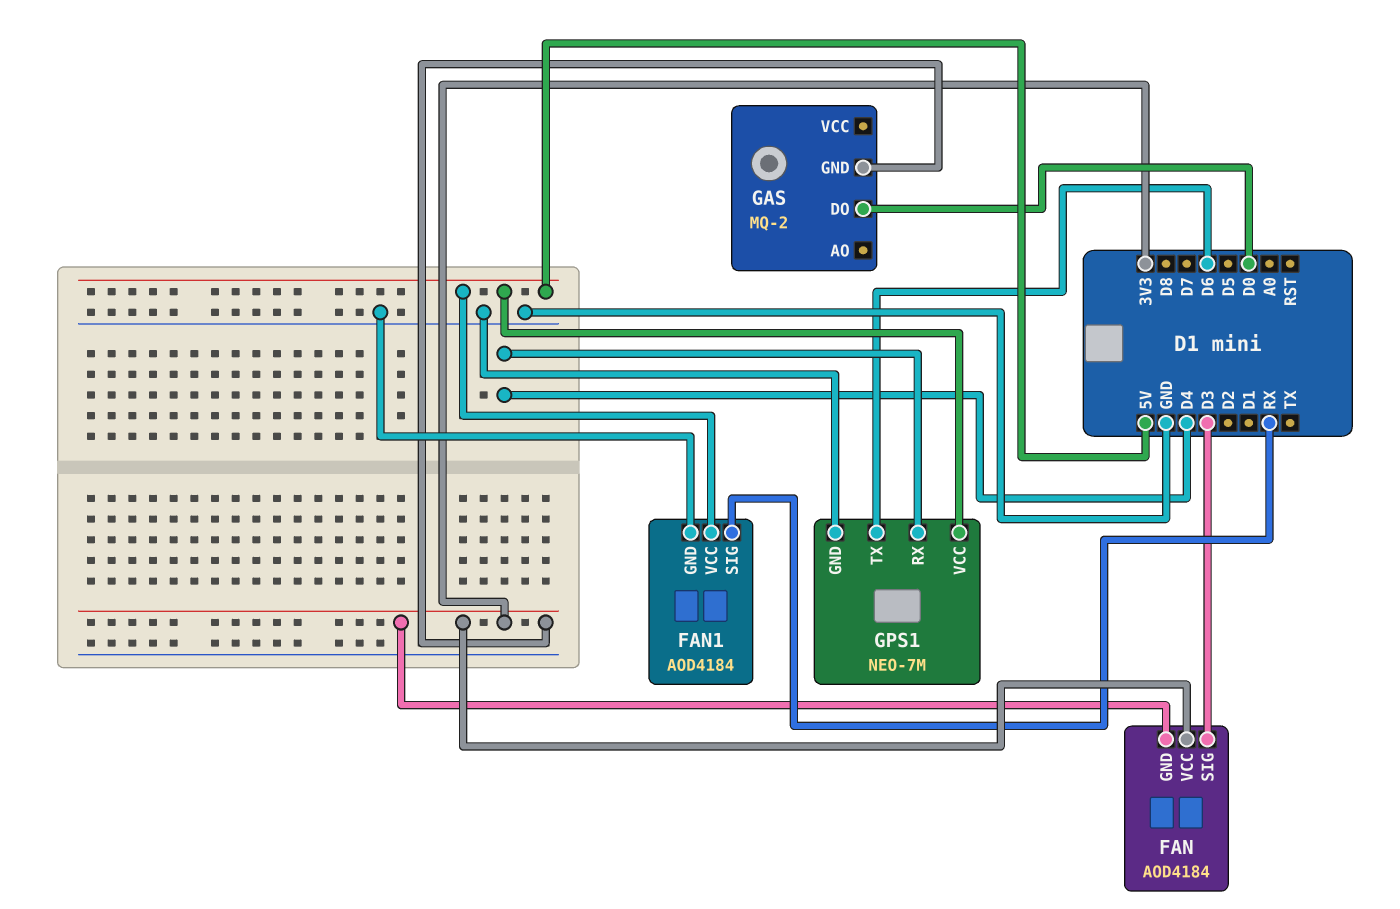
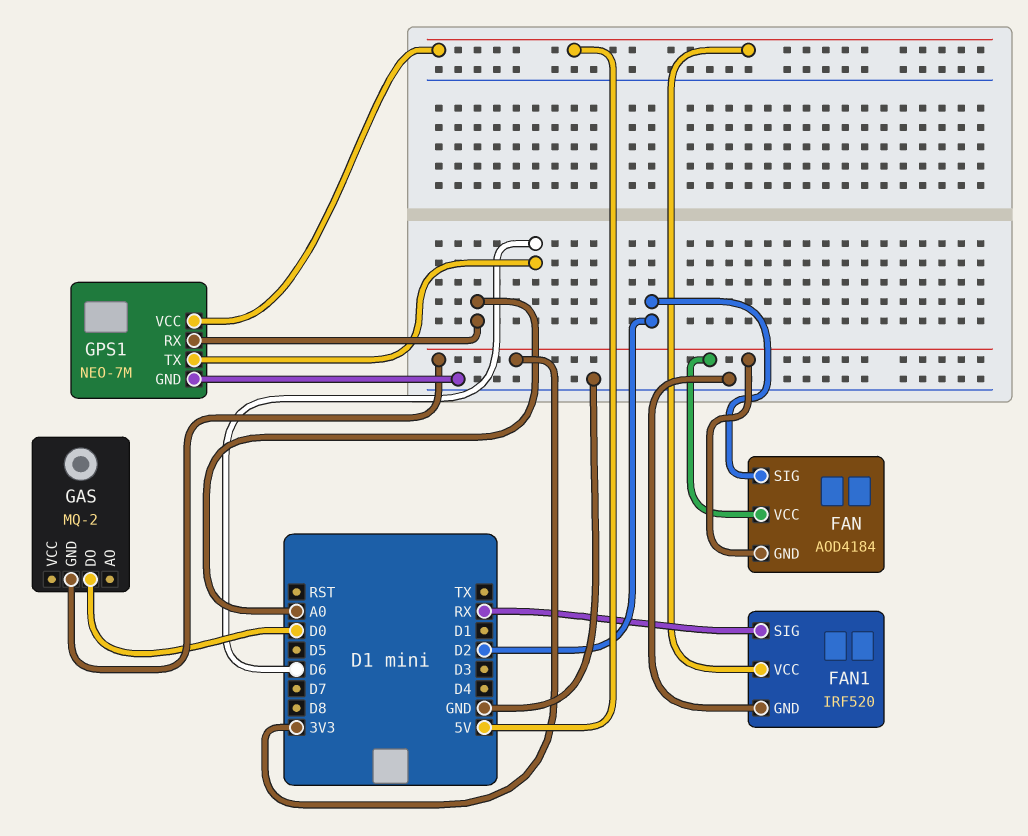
FAN pin SIG: D3 -> D2
FAN1: AOD4184 -> IRF520
GPS1 pin RX: D4 -> A0

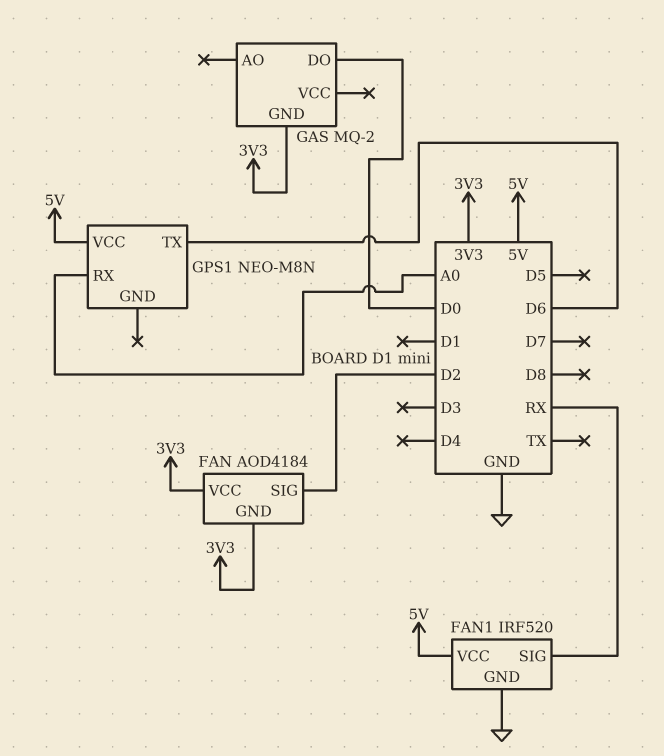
GPS1: NEO-7M -> NEO-M8N
GPS1 pin GND: GND -> none

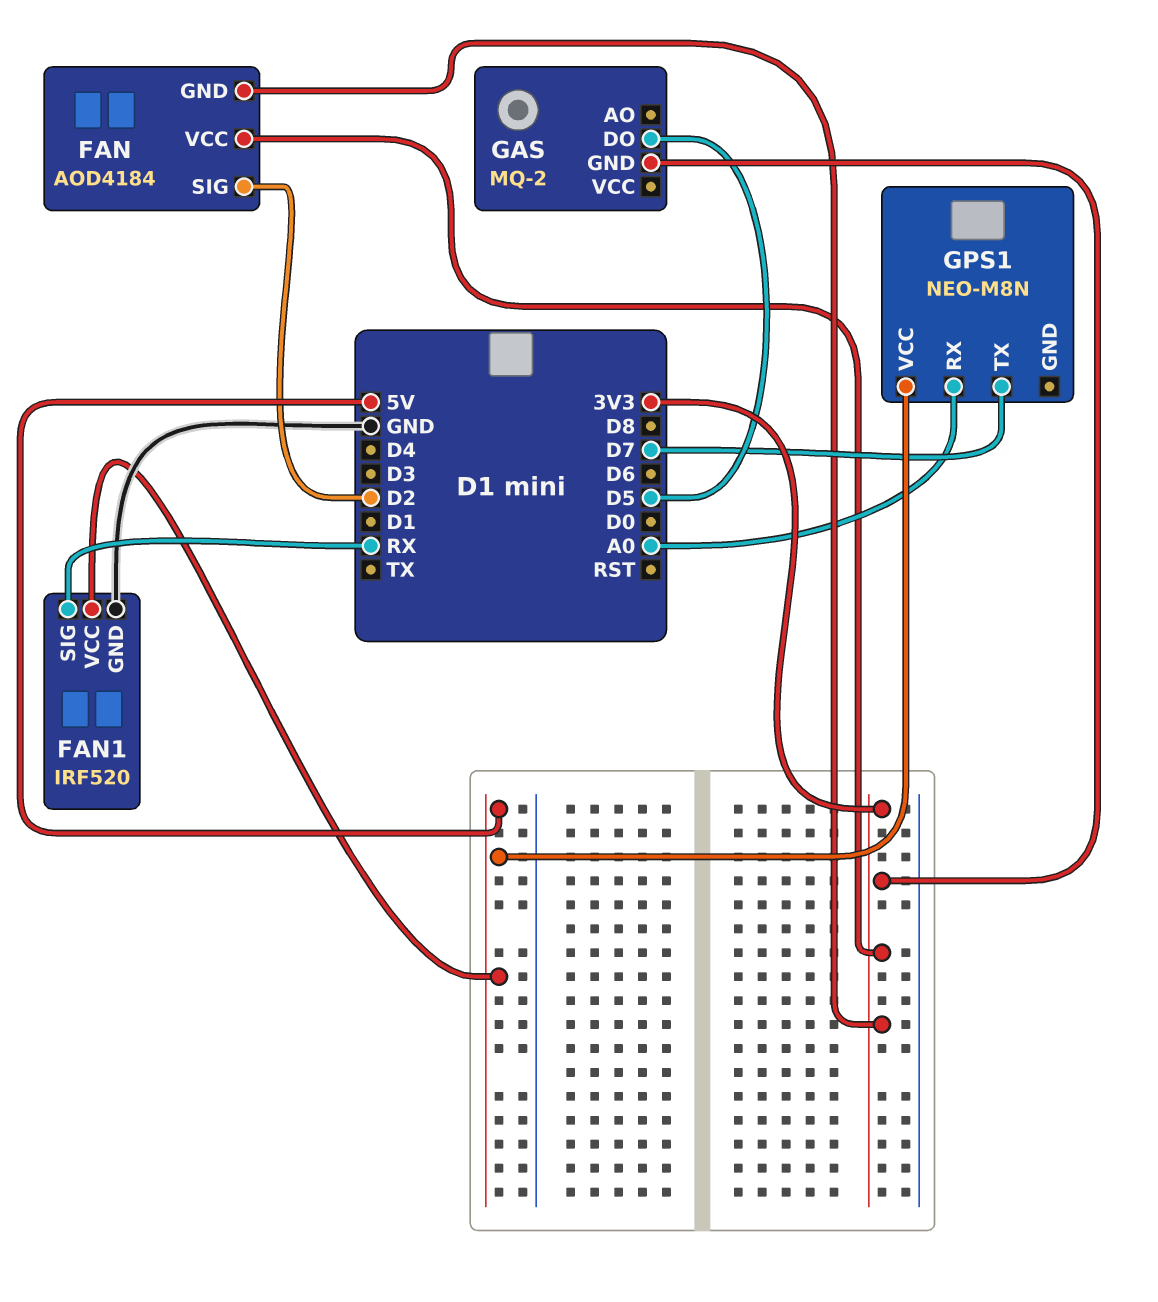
GAS pin DO: D0 -> D5
GPS1 pin TX: D6 -> D7

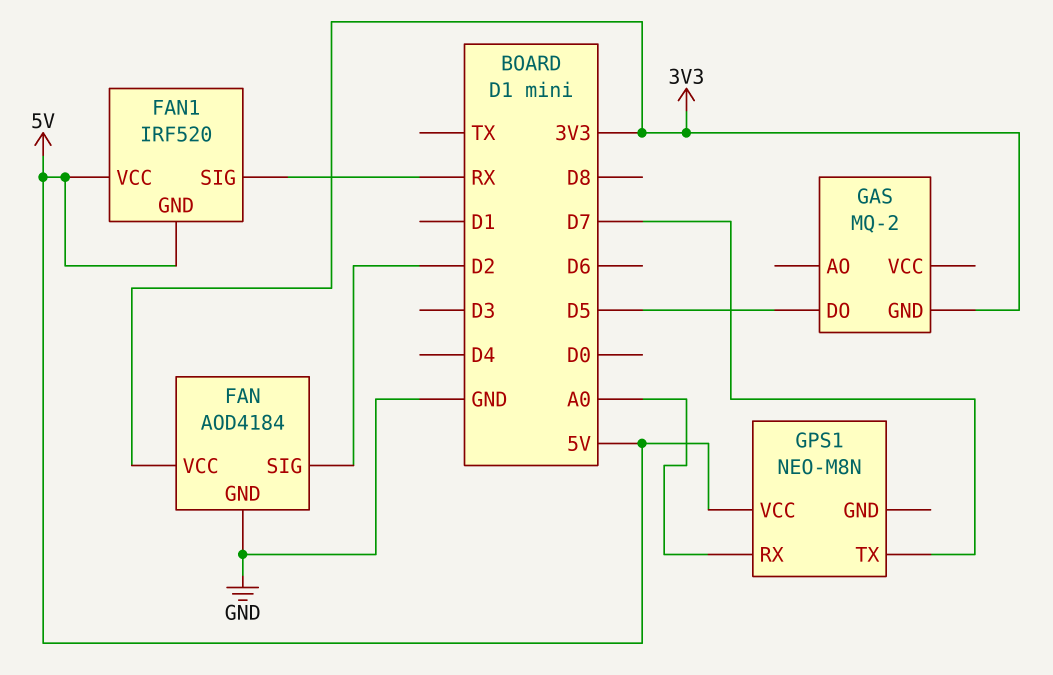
FAN pin GND: 3V3 -> GND
FAN1 pin GND: GND -> 5V

